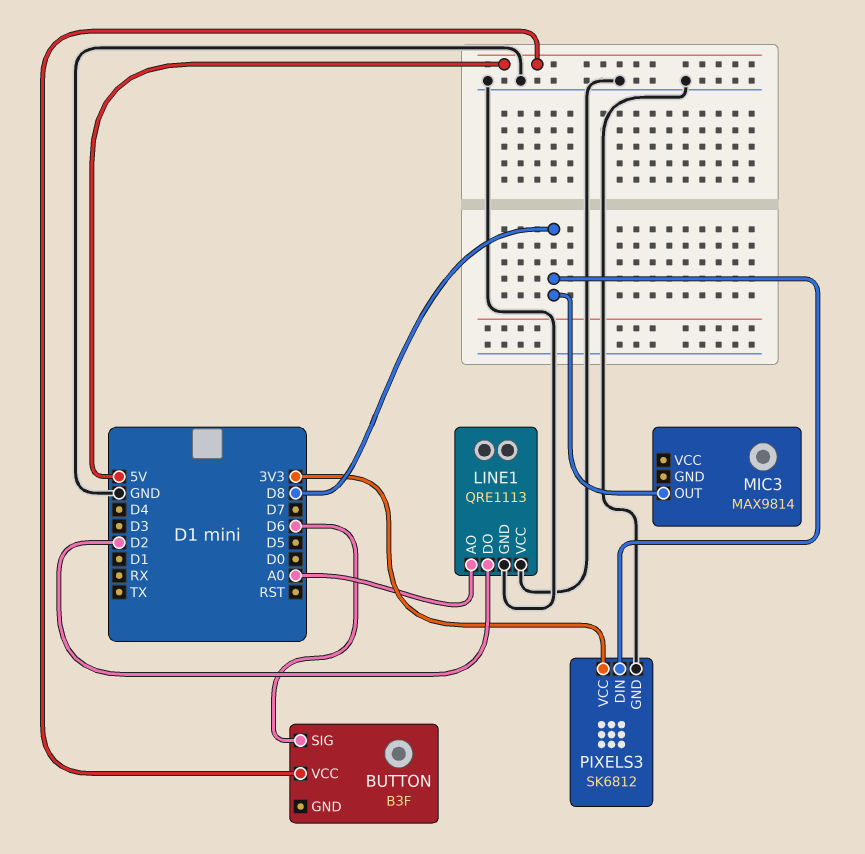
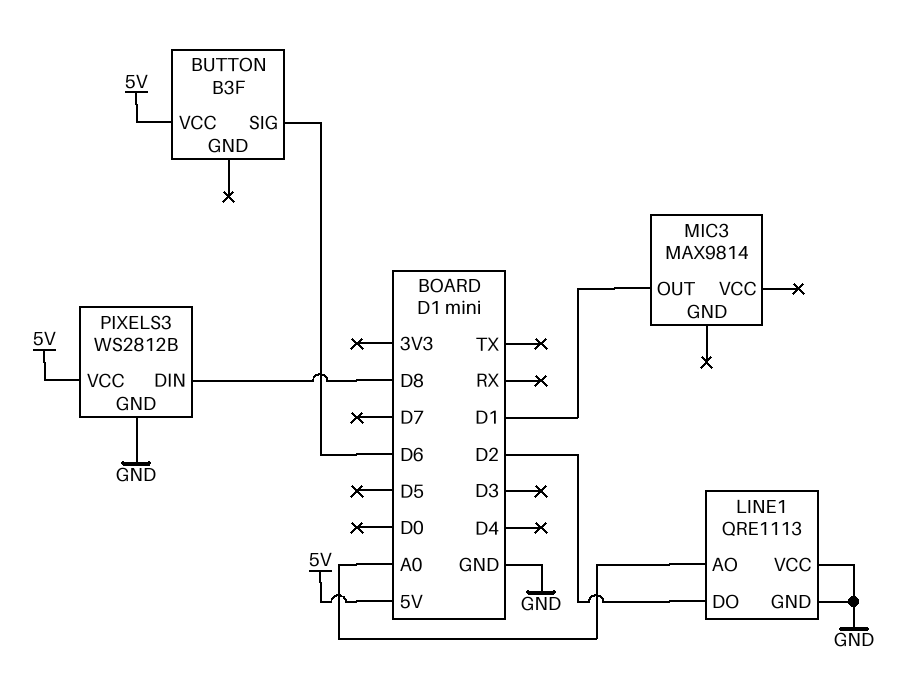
MIC3 pin OUT: D8 -> D1
PIXELS3: SK6812 -> WS2812B
PIXELS3 pin VCC: 3V3 -> 5V

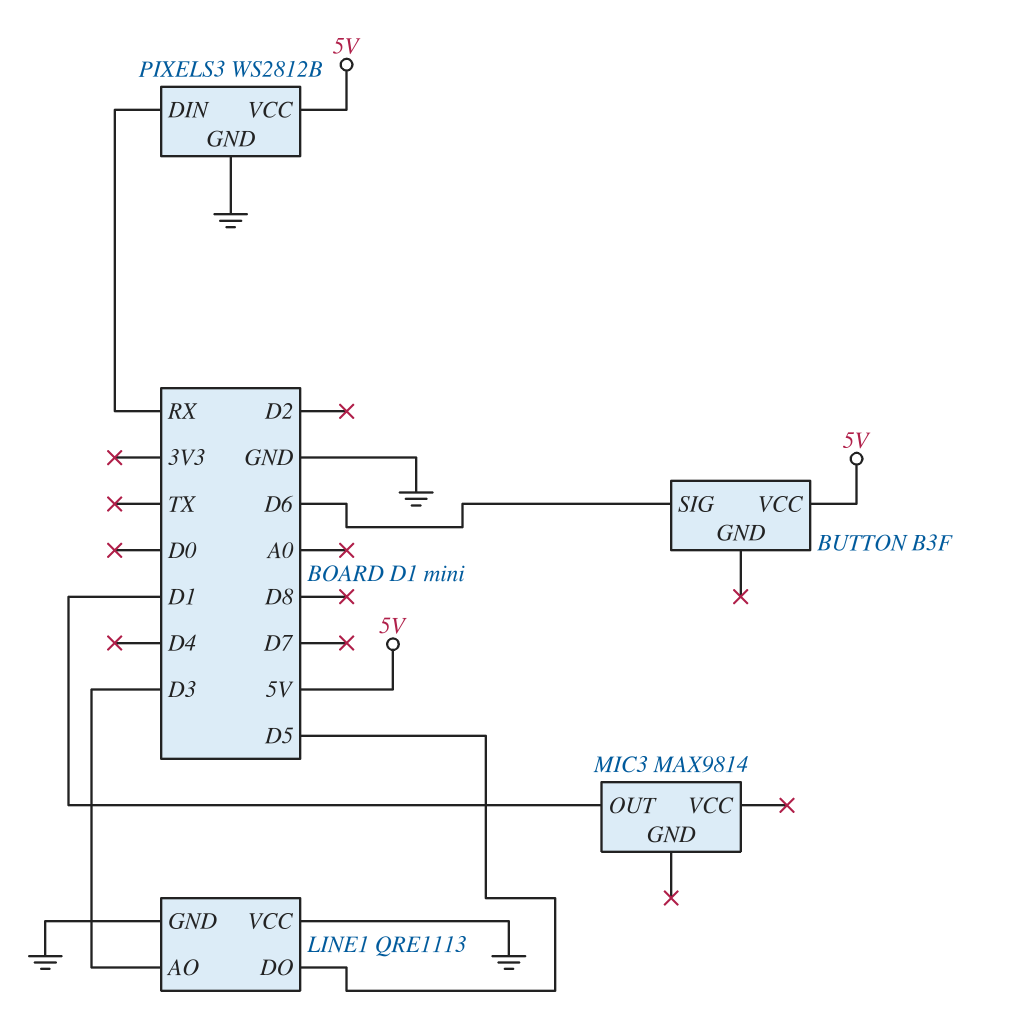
LINE1 pin AO: A0 -> D3
LINE1 pin DO: D2 -> D5
PIXELS3 pin DIN: D8 -> RX

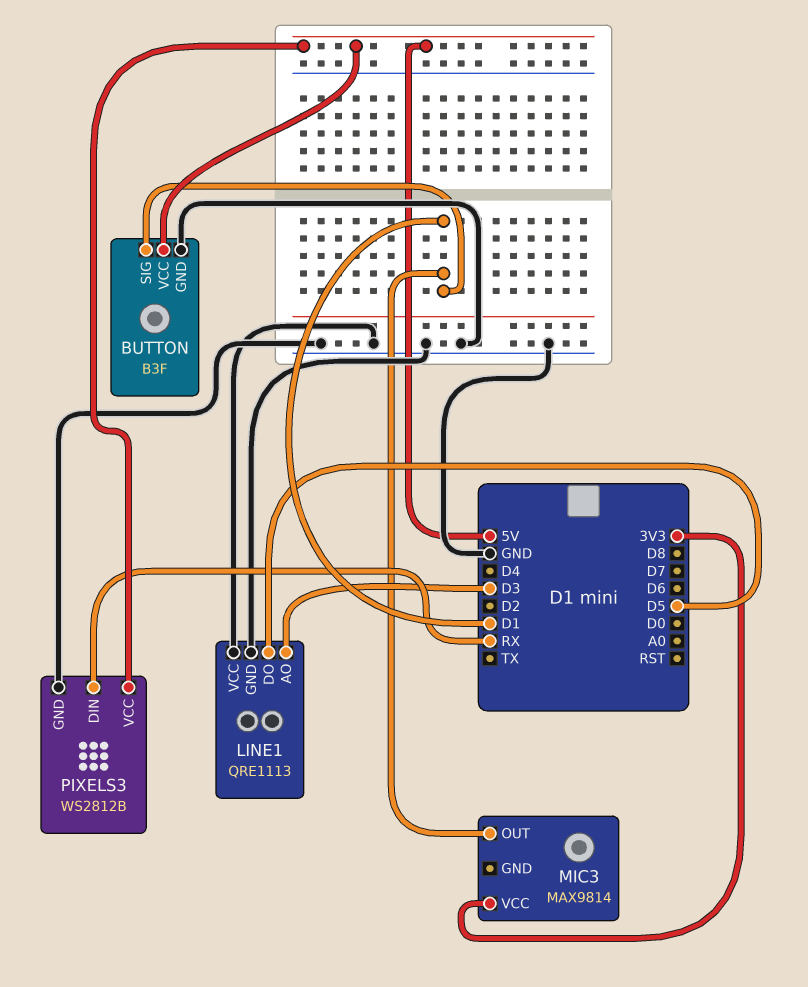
BUTTON pin GND: none -> GND
BUTTON pin SIG: D6 -> D1
MIC3 pin VCC: none -> 3V3

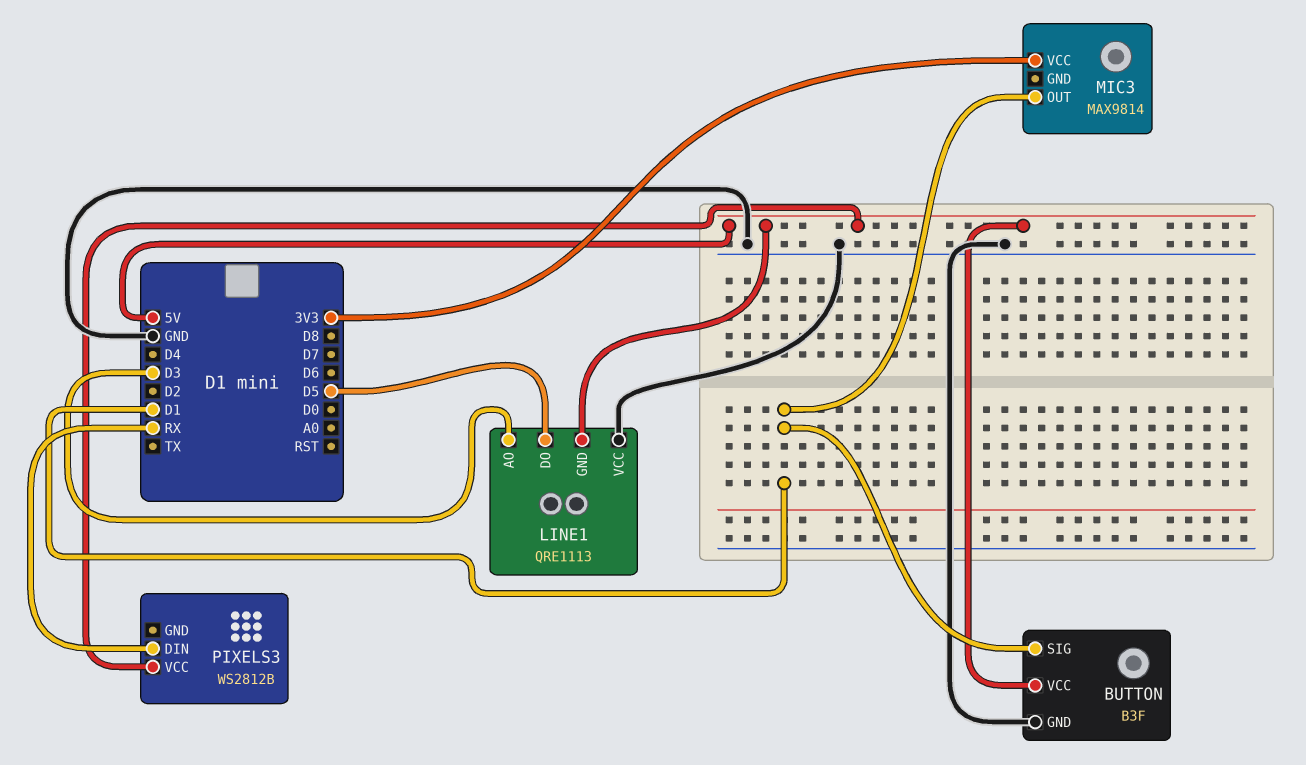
LINE1 pin GND: GND -> 5V
PIXELS3 pin GND: GND -> none

